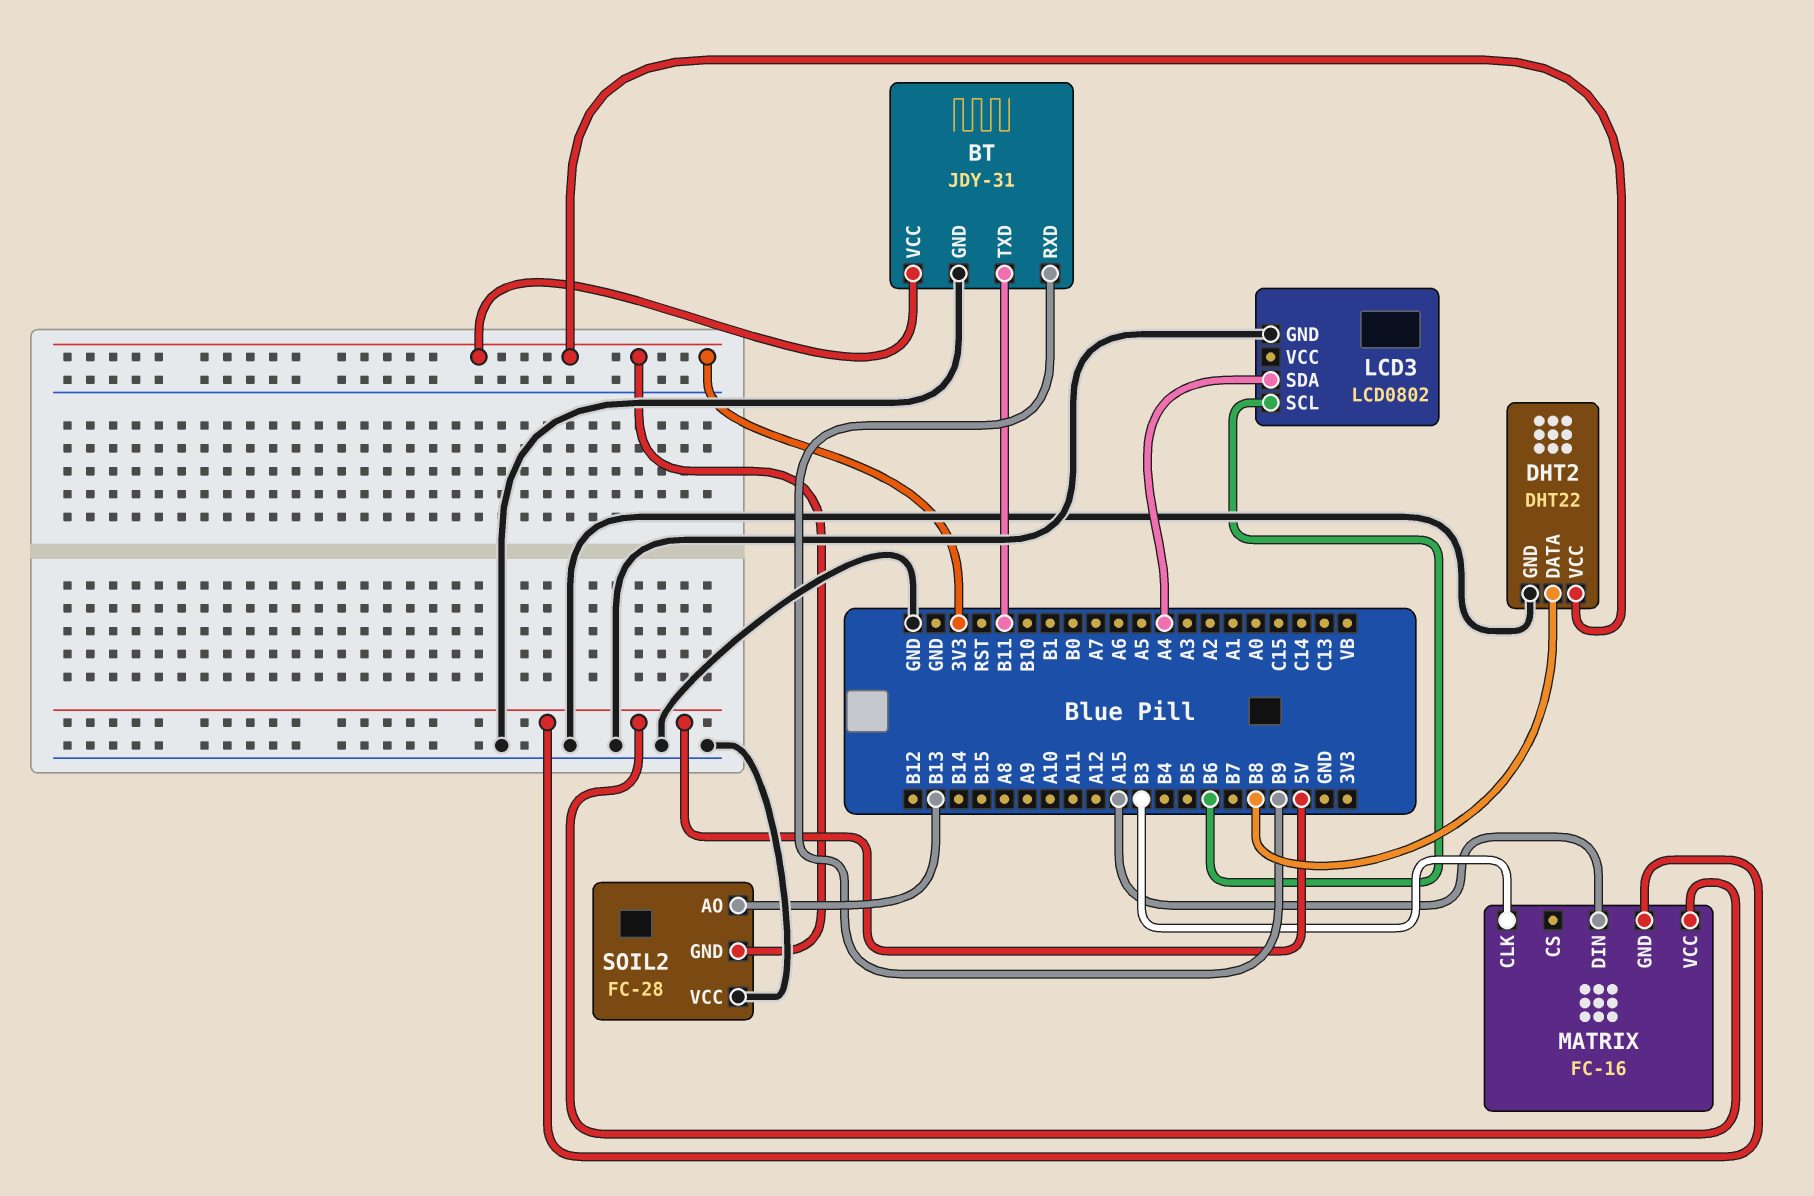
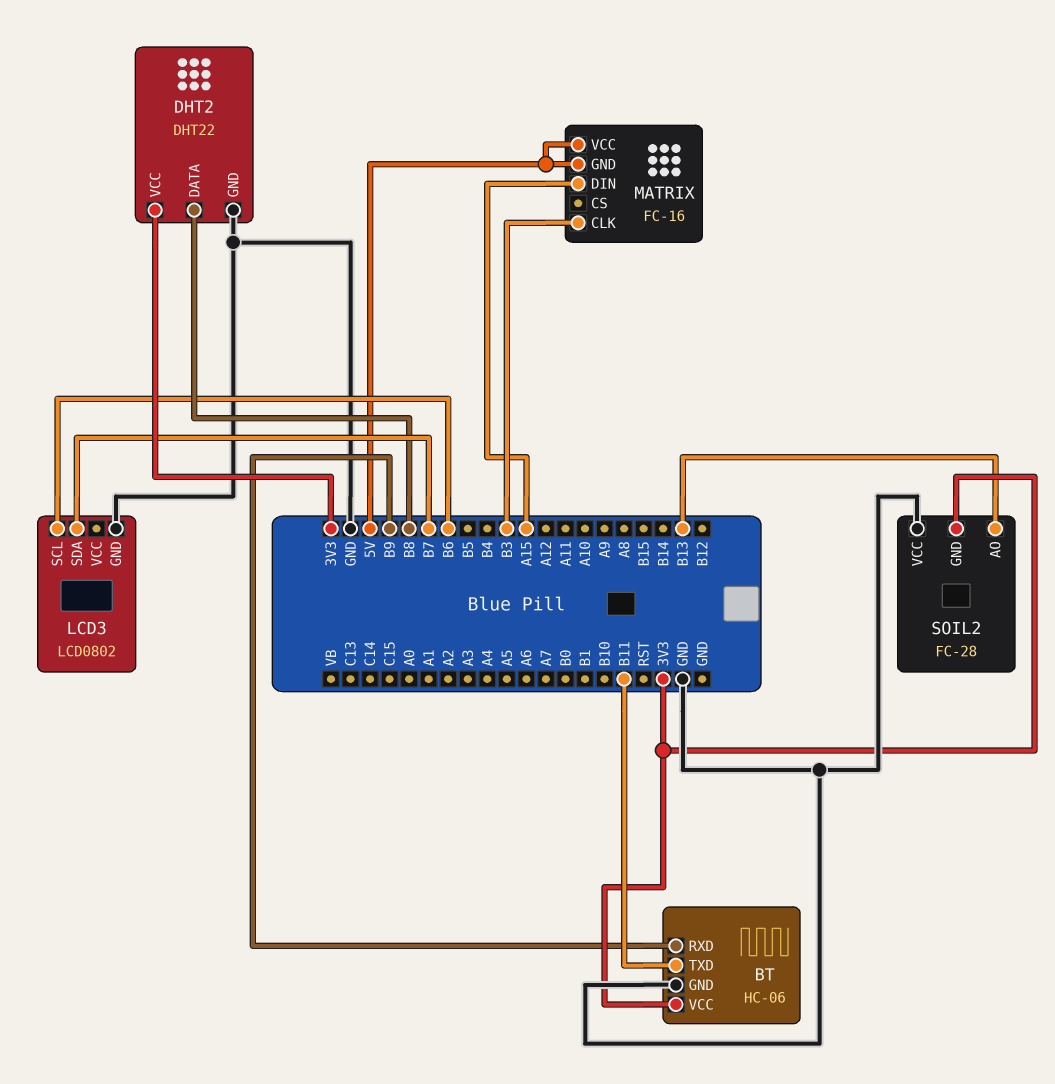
BT: JDY-31 -> HC-06
LCD3 pin SDA: A4 -> B7

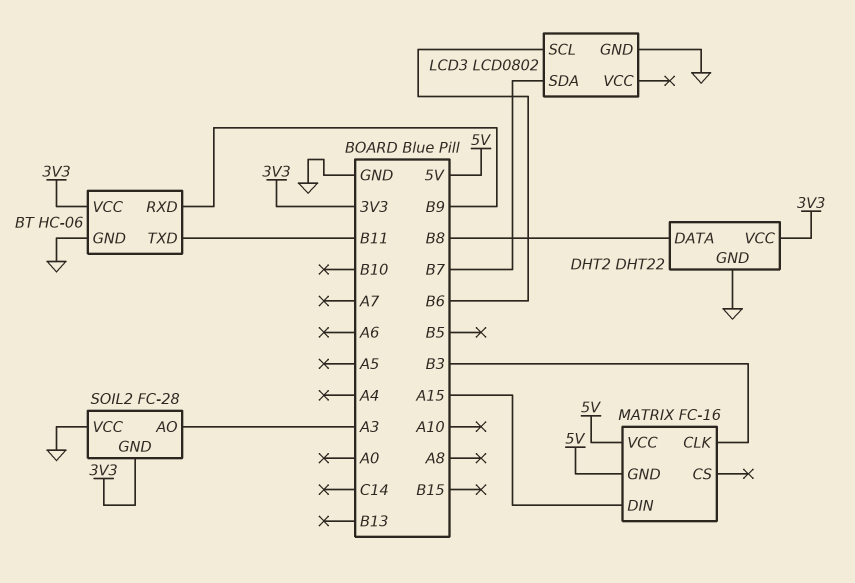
SOIL2 pin AO: B13 -> A3

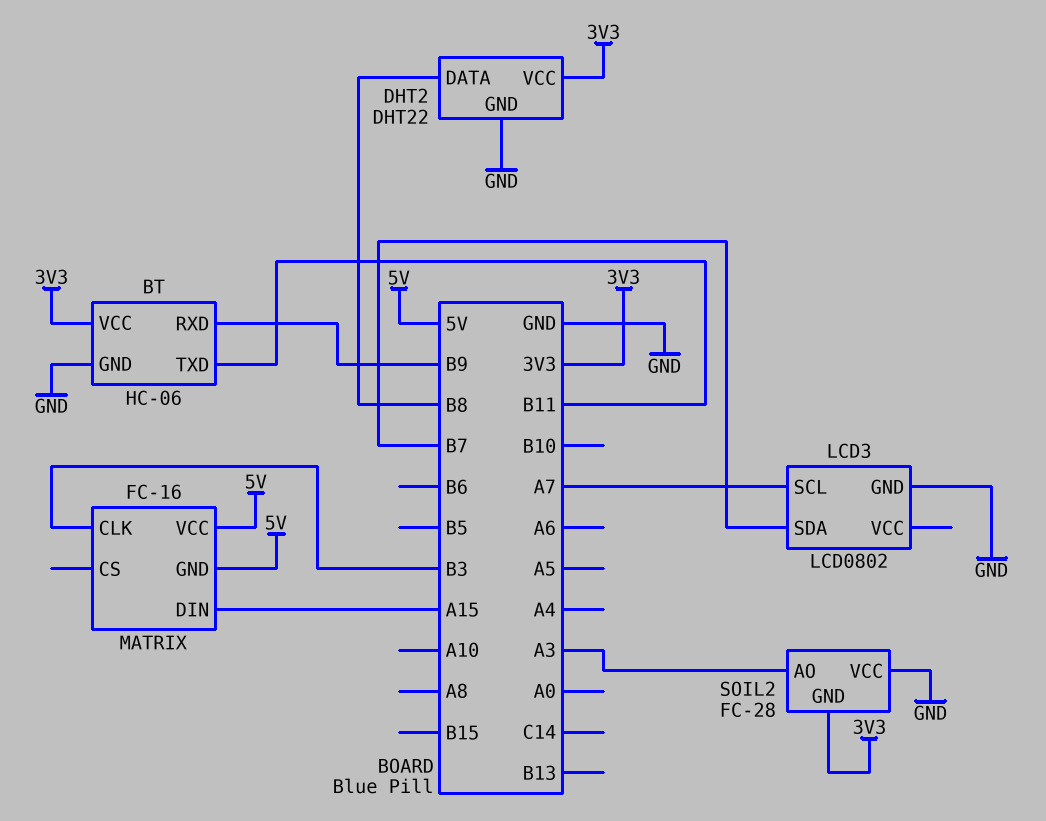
LCD3 pin SCL: B6 -> A7

